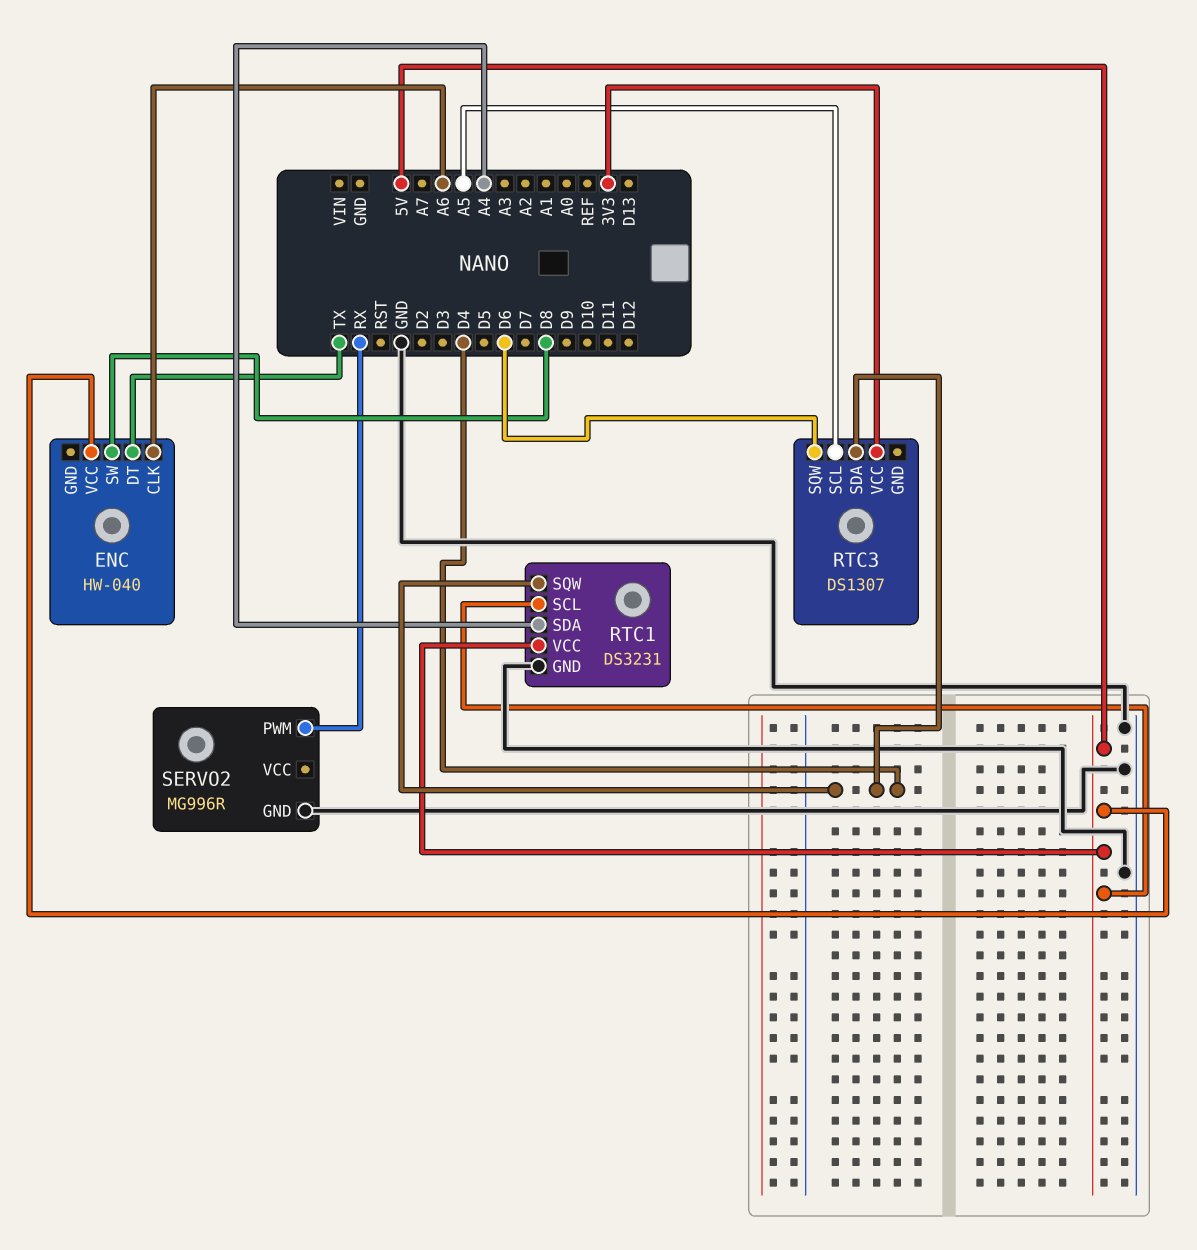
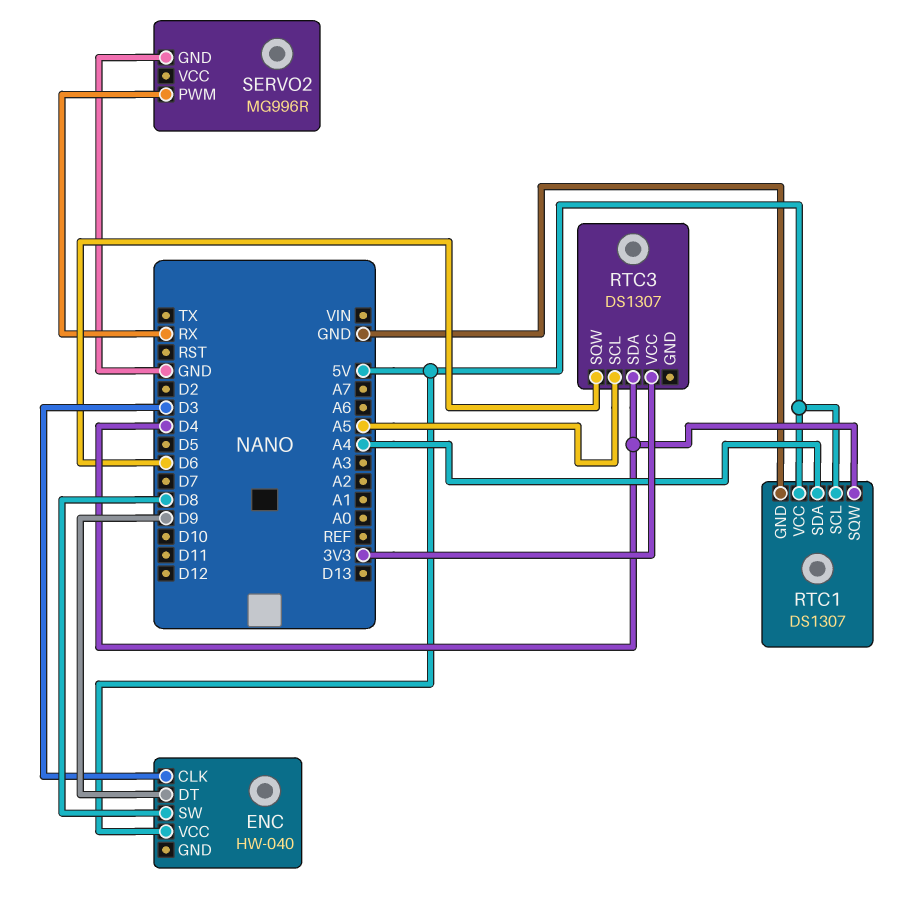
ENC pin CLK: A6 -> D3
ENC pin DT: TX -> D9
RTC1: DS3231 -> DS1307

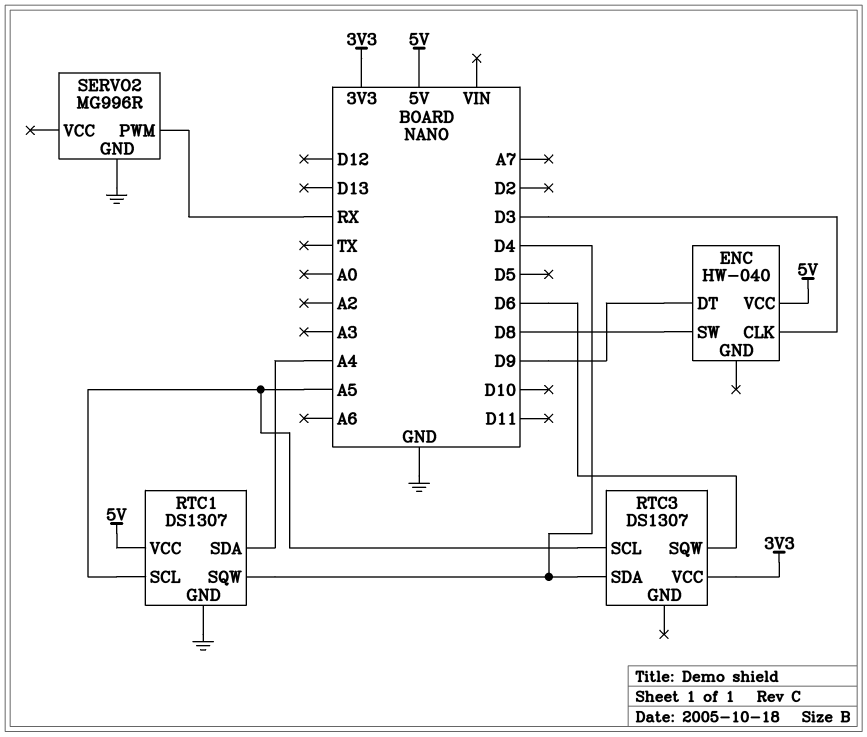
RTC1 pin SCL: 5V -> A5

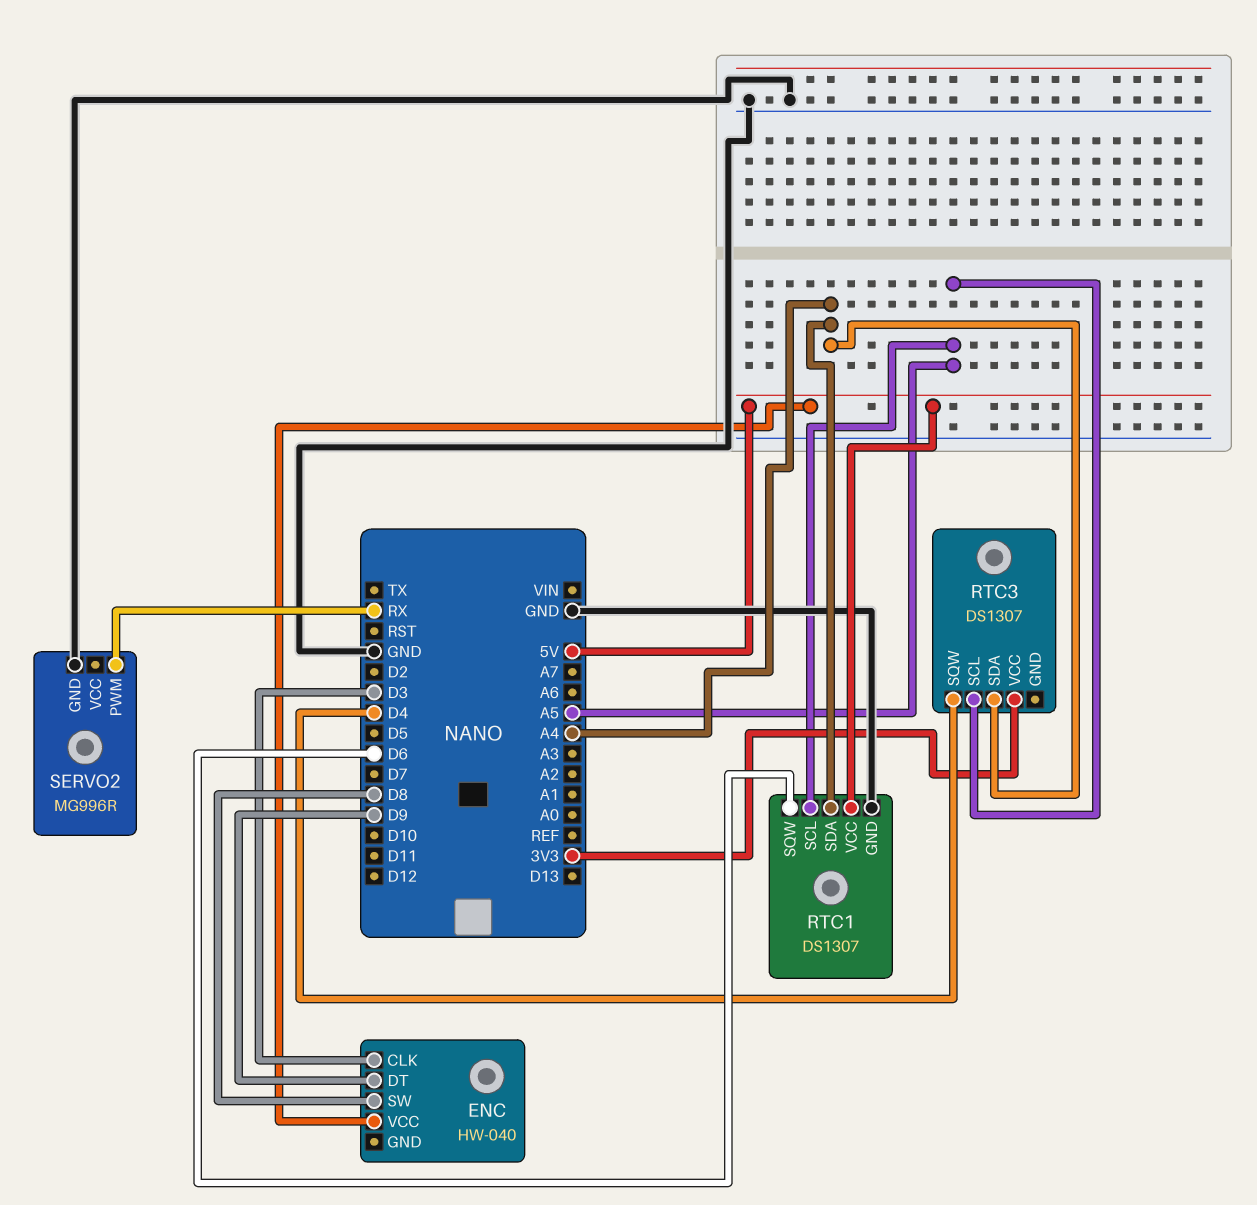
RTC1 pin SQW: D4 -> D6
RTC3 pin SDA: D4 -> A4
RTC3 pin SQW: D6 -> D4

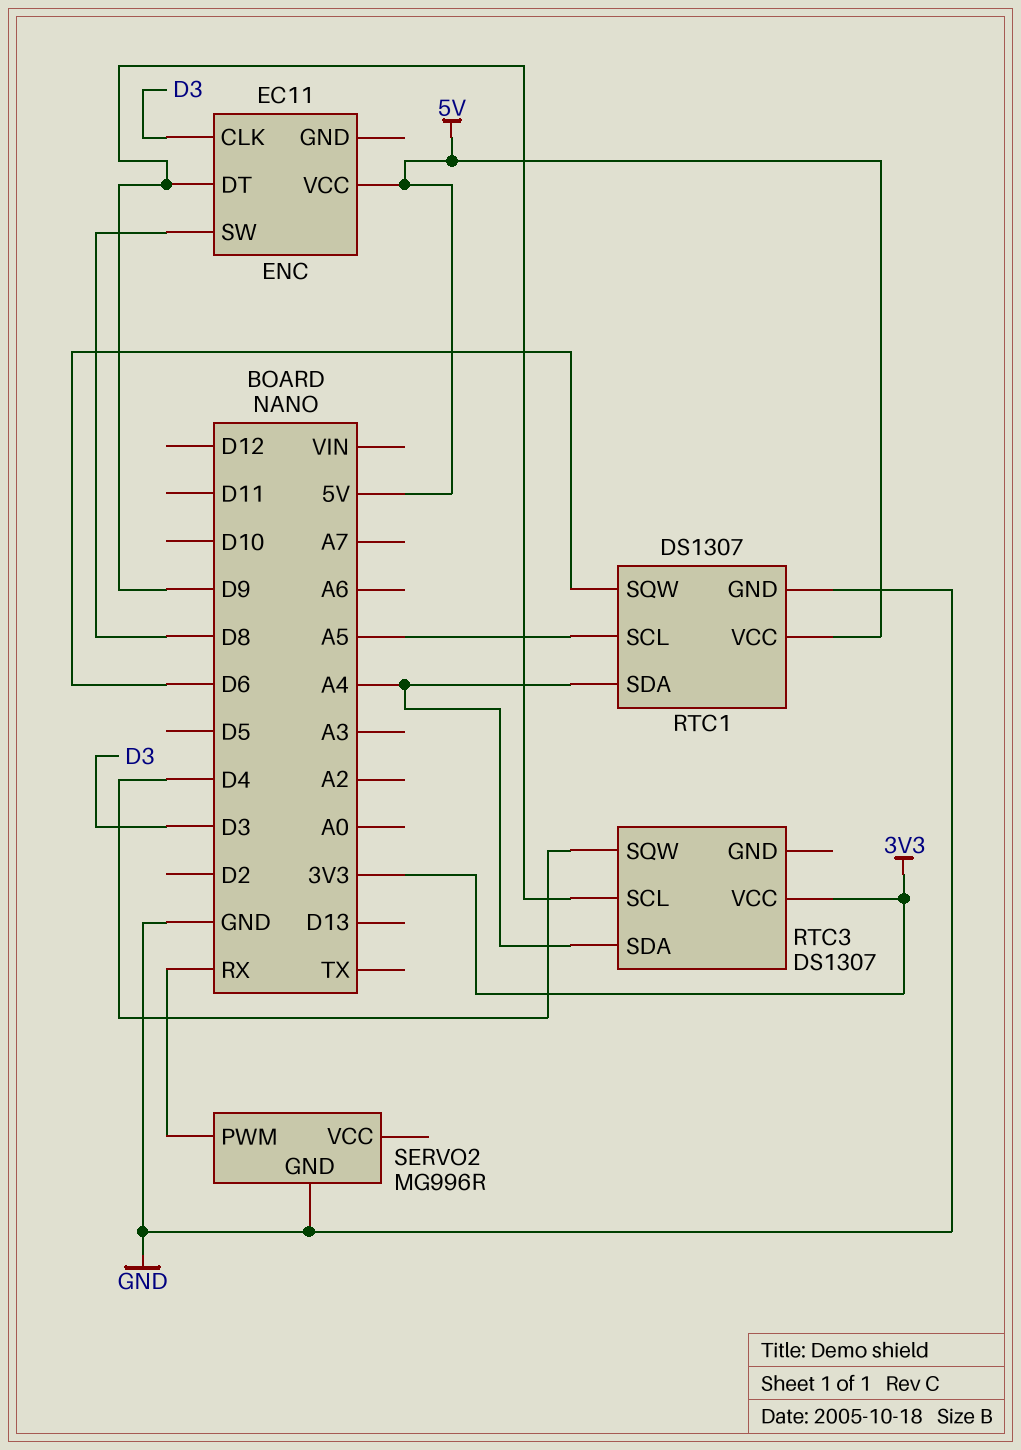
ENC: HW-040 -> EC11
RTC3 pin SCL: A5 -> D9

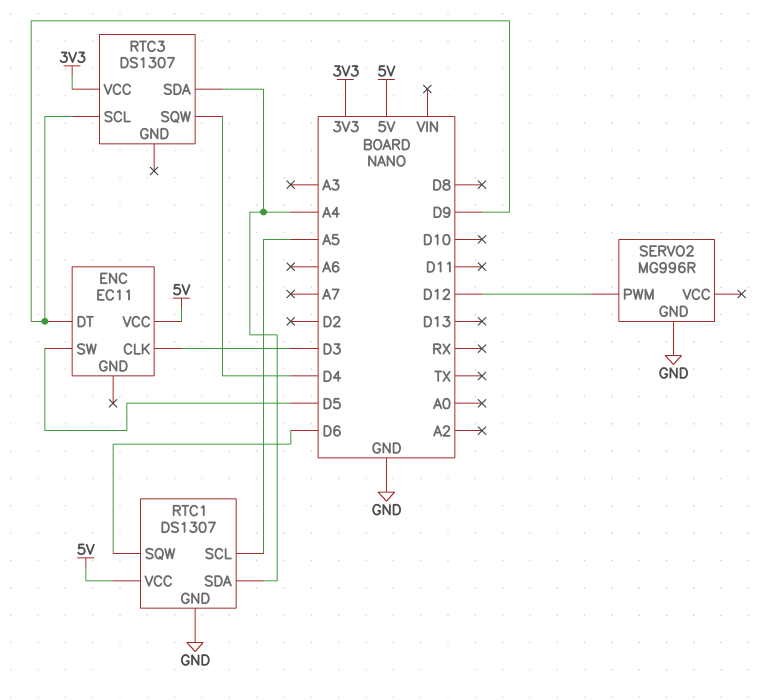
ENC pin SW: D8 -> D5
SERVO2 pin PWM: RX -> D12

